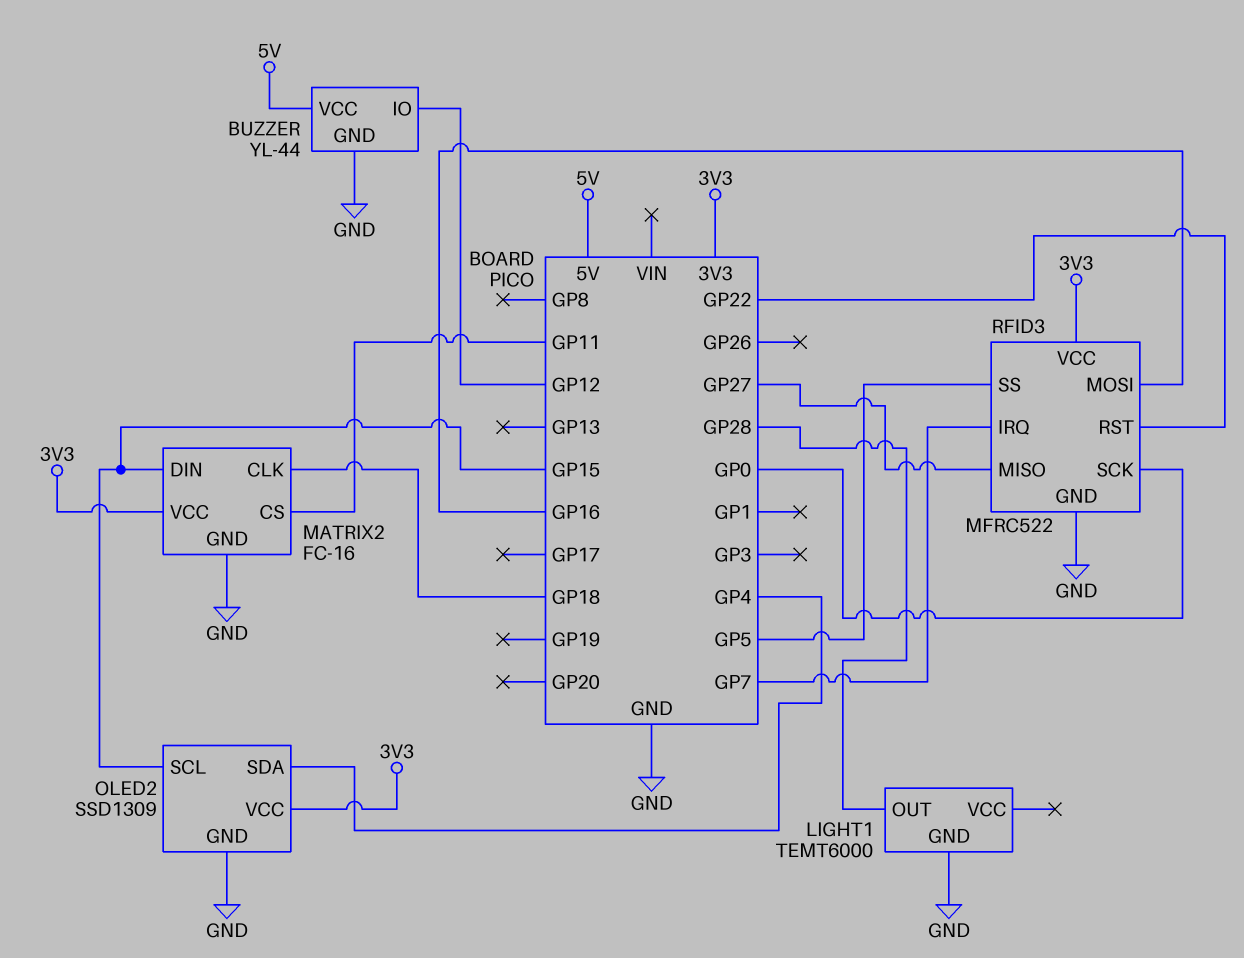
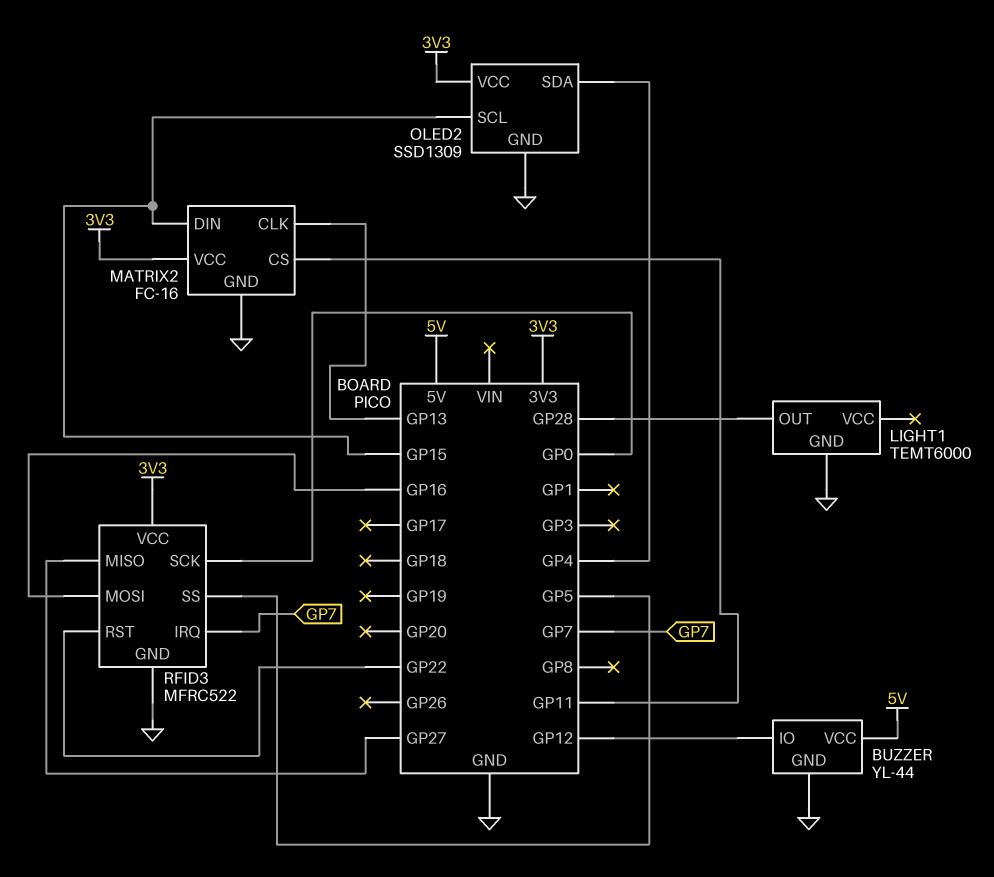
MATRIX2 pin CLK: GP18 -> GP13

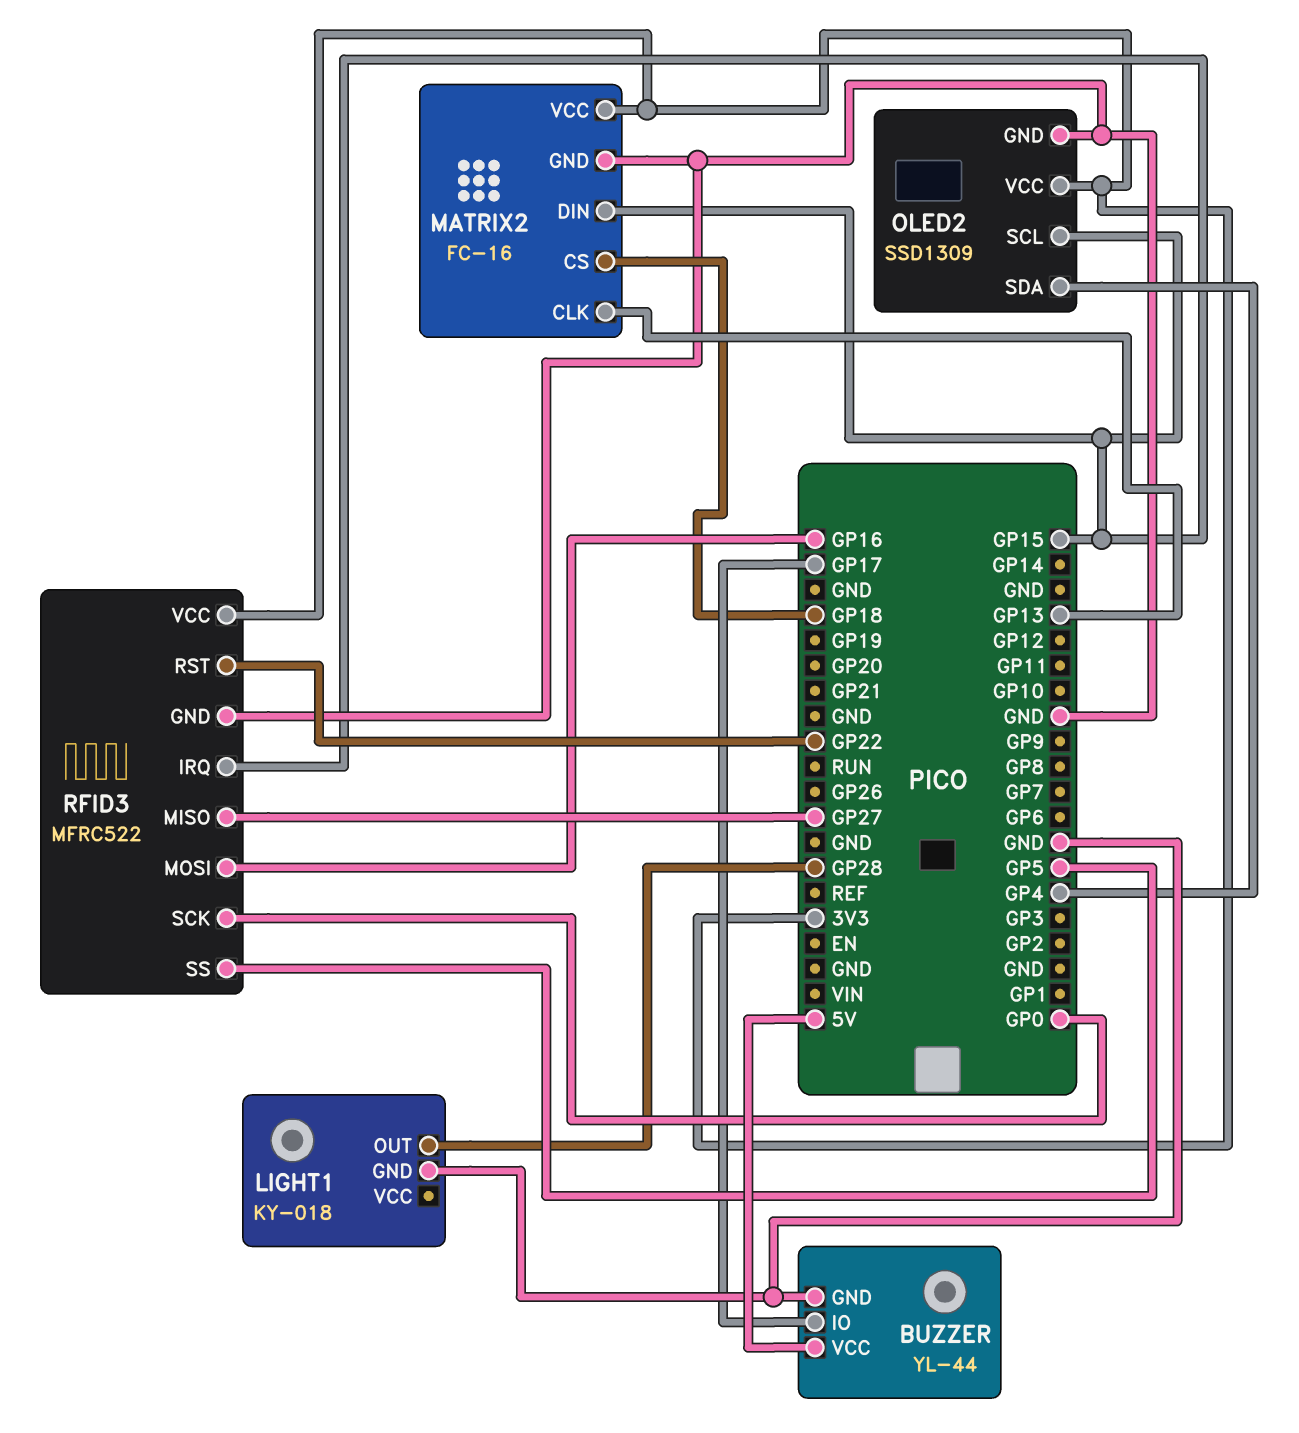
BUZZER pin IO: GP12 -> GP17
LIGHT1: TEMT6000 -> KY-018
MATRIX2 pin CS: GP11 -> GP18
RFID3 pin IRQ: GP7 -> GP15

